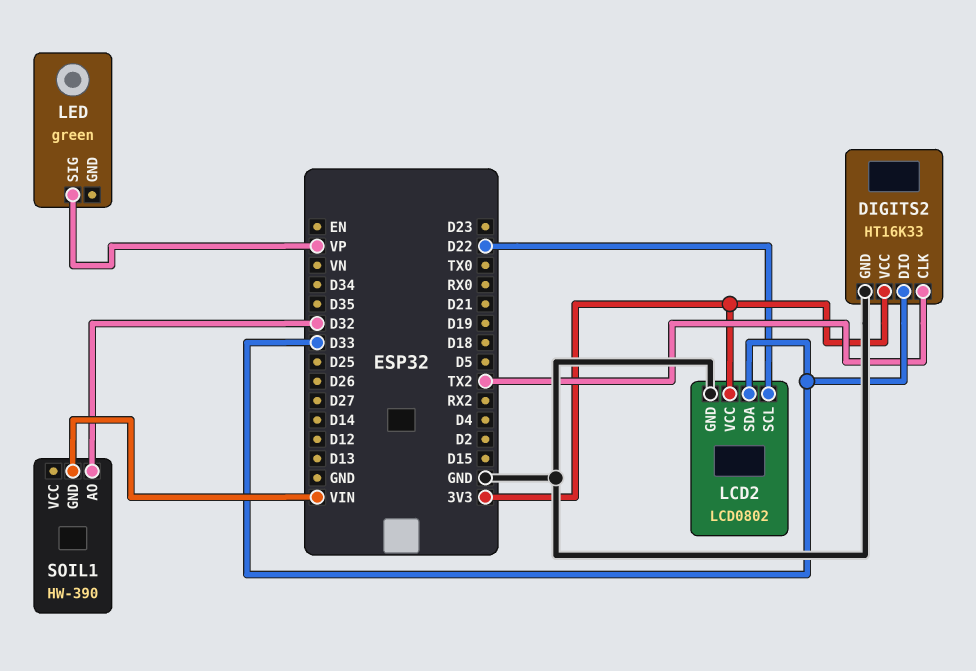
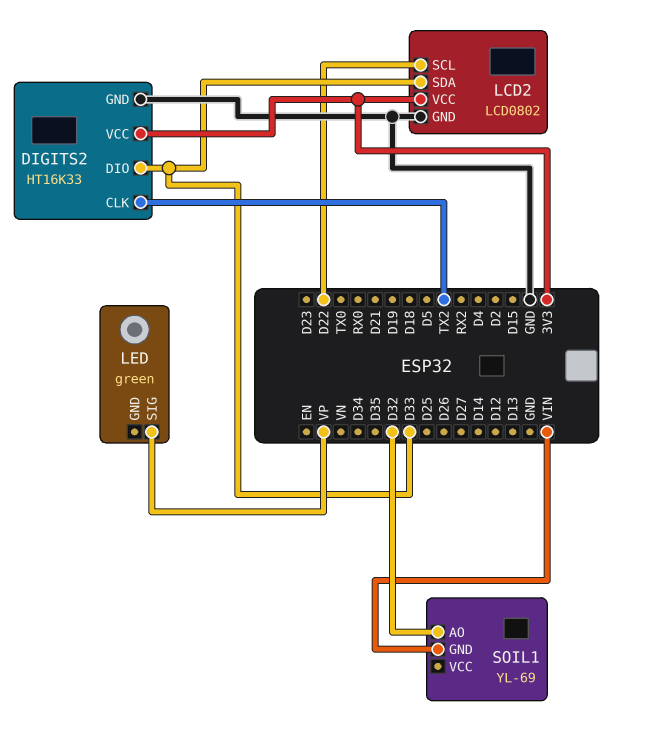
SOIL1: HW-390 -> YL-69

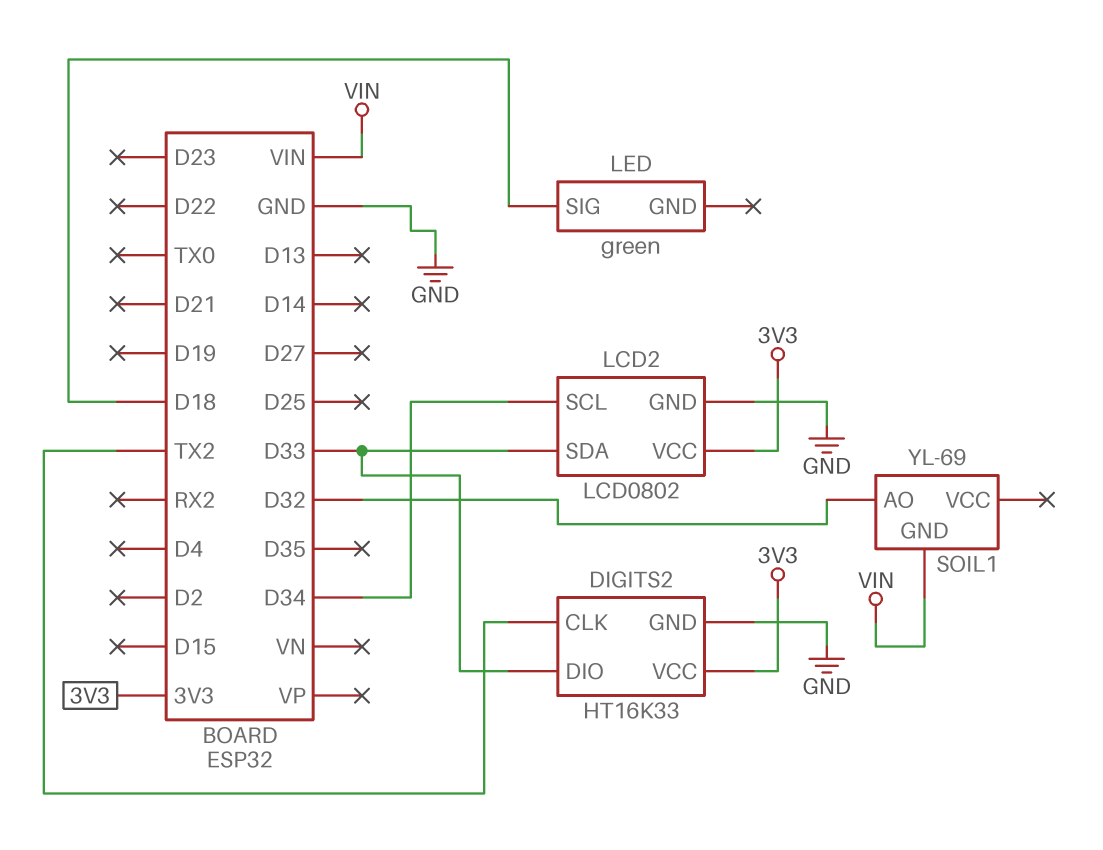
LCD2 pin SCL: D22 -> D34
LED pin SIG: VP -> D18

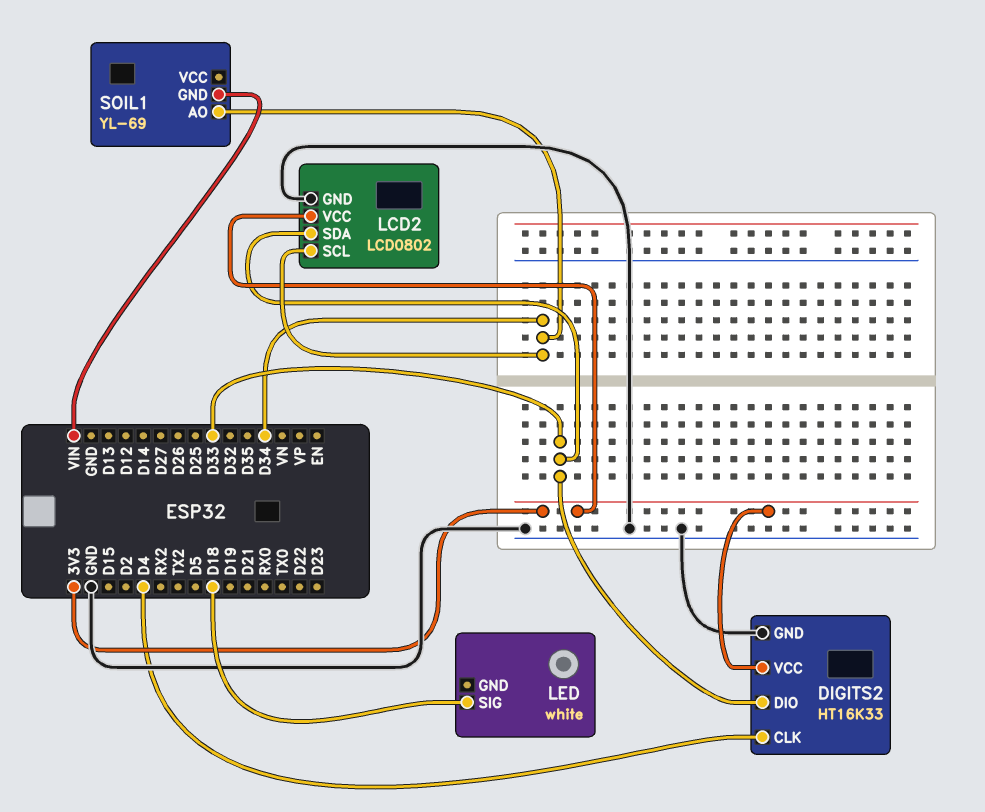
DIGITS2 pin CLK: TX2 -> D4
LED: green -> white
SOIL1 pin AO: D32 -> D34

